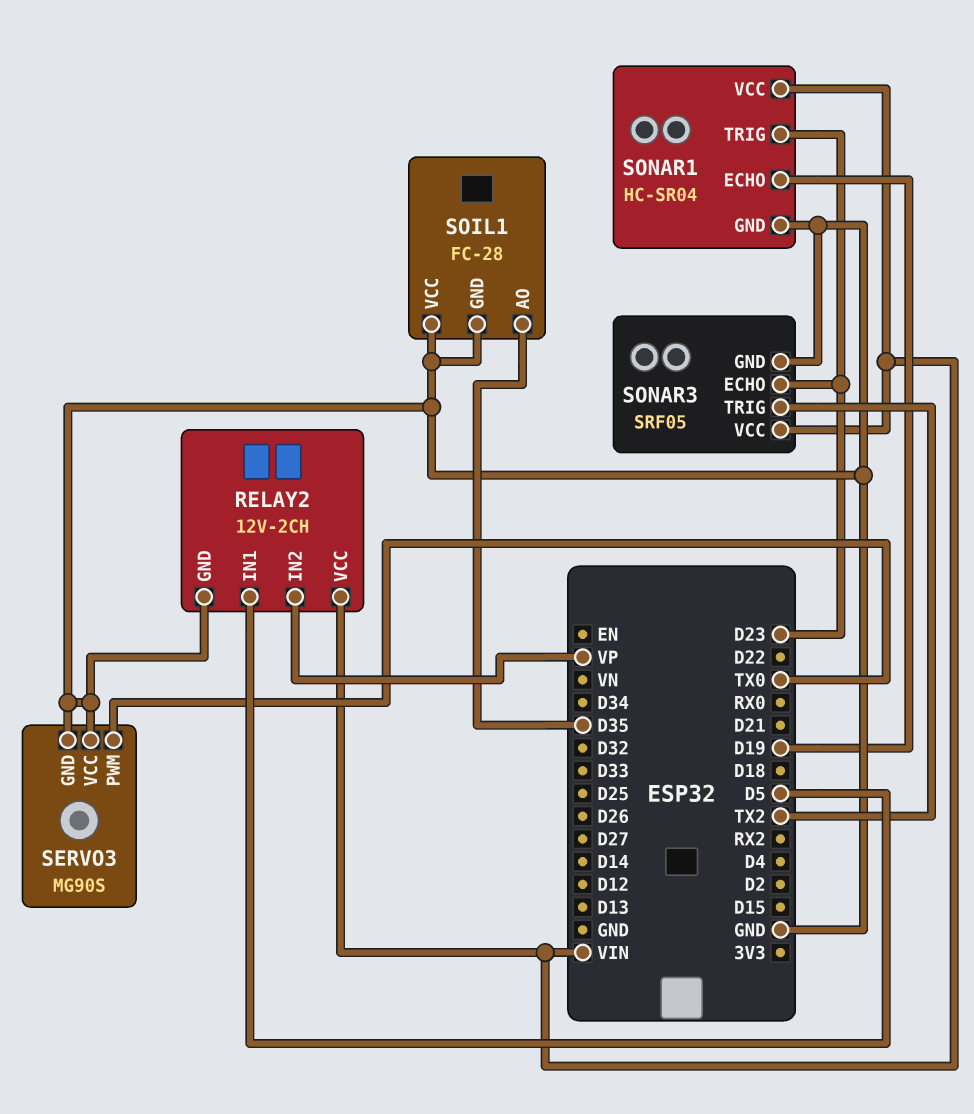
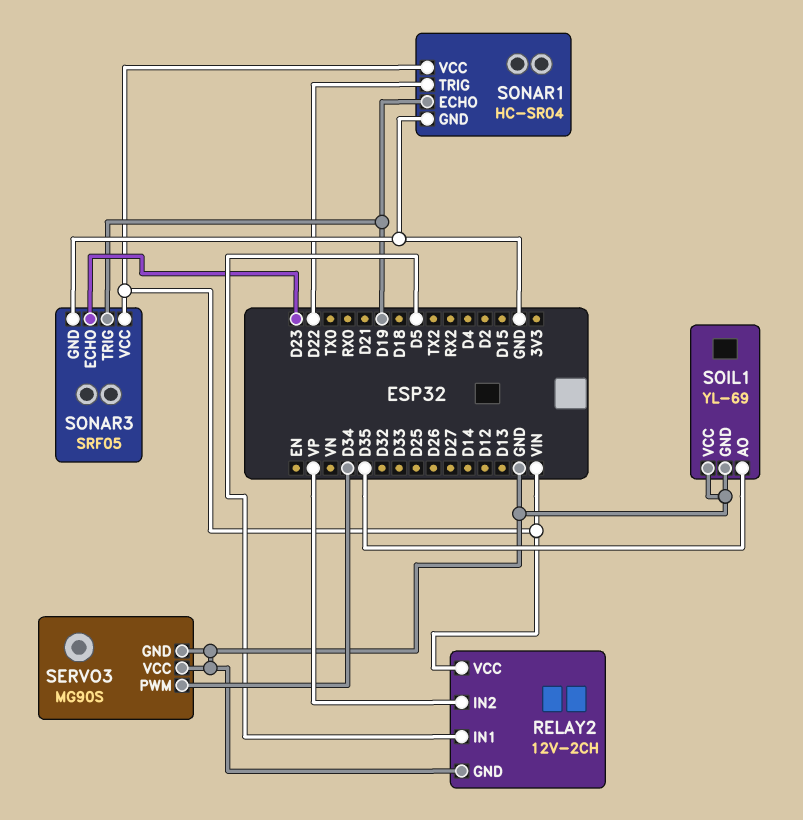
SERVO3 pin PWM: TX0 -> D34
SOIL1: FC-28 -> YL-69
SONAR1 pin TRIG: D23 -> D22
SONAR3 pin TRIG: TX2 -> D19

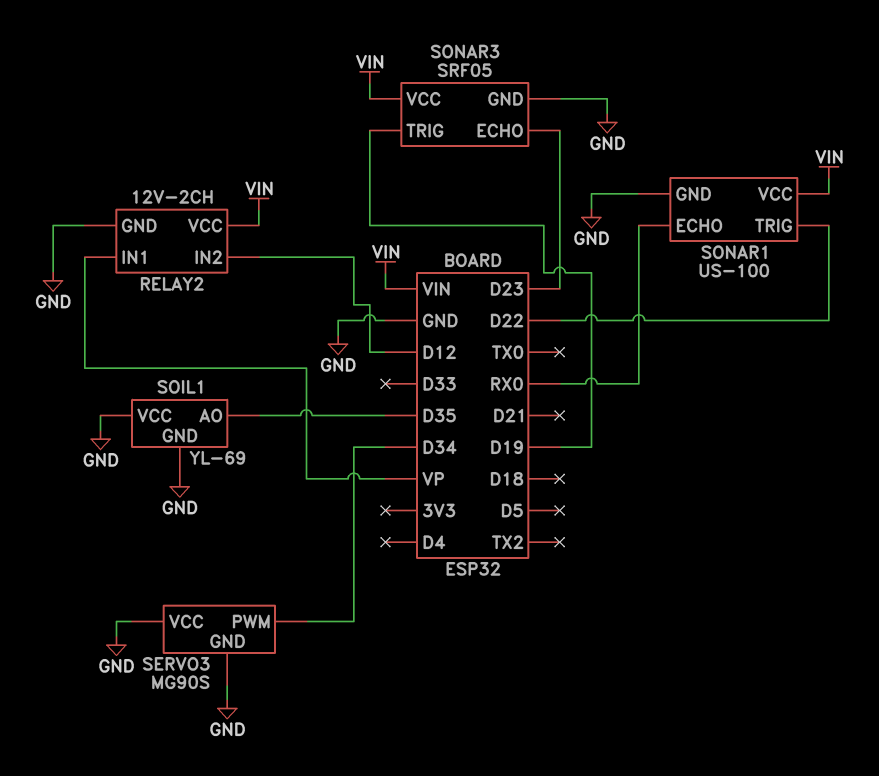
RELAY2 pin IN1: D5 -> VP
RELAY2 pin IN2: VP -> D12
SONAR1: HC-SR04 -> US-100
SONAR1 pin ECHO: D19 -> RX0

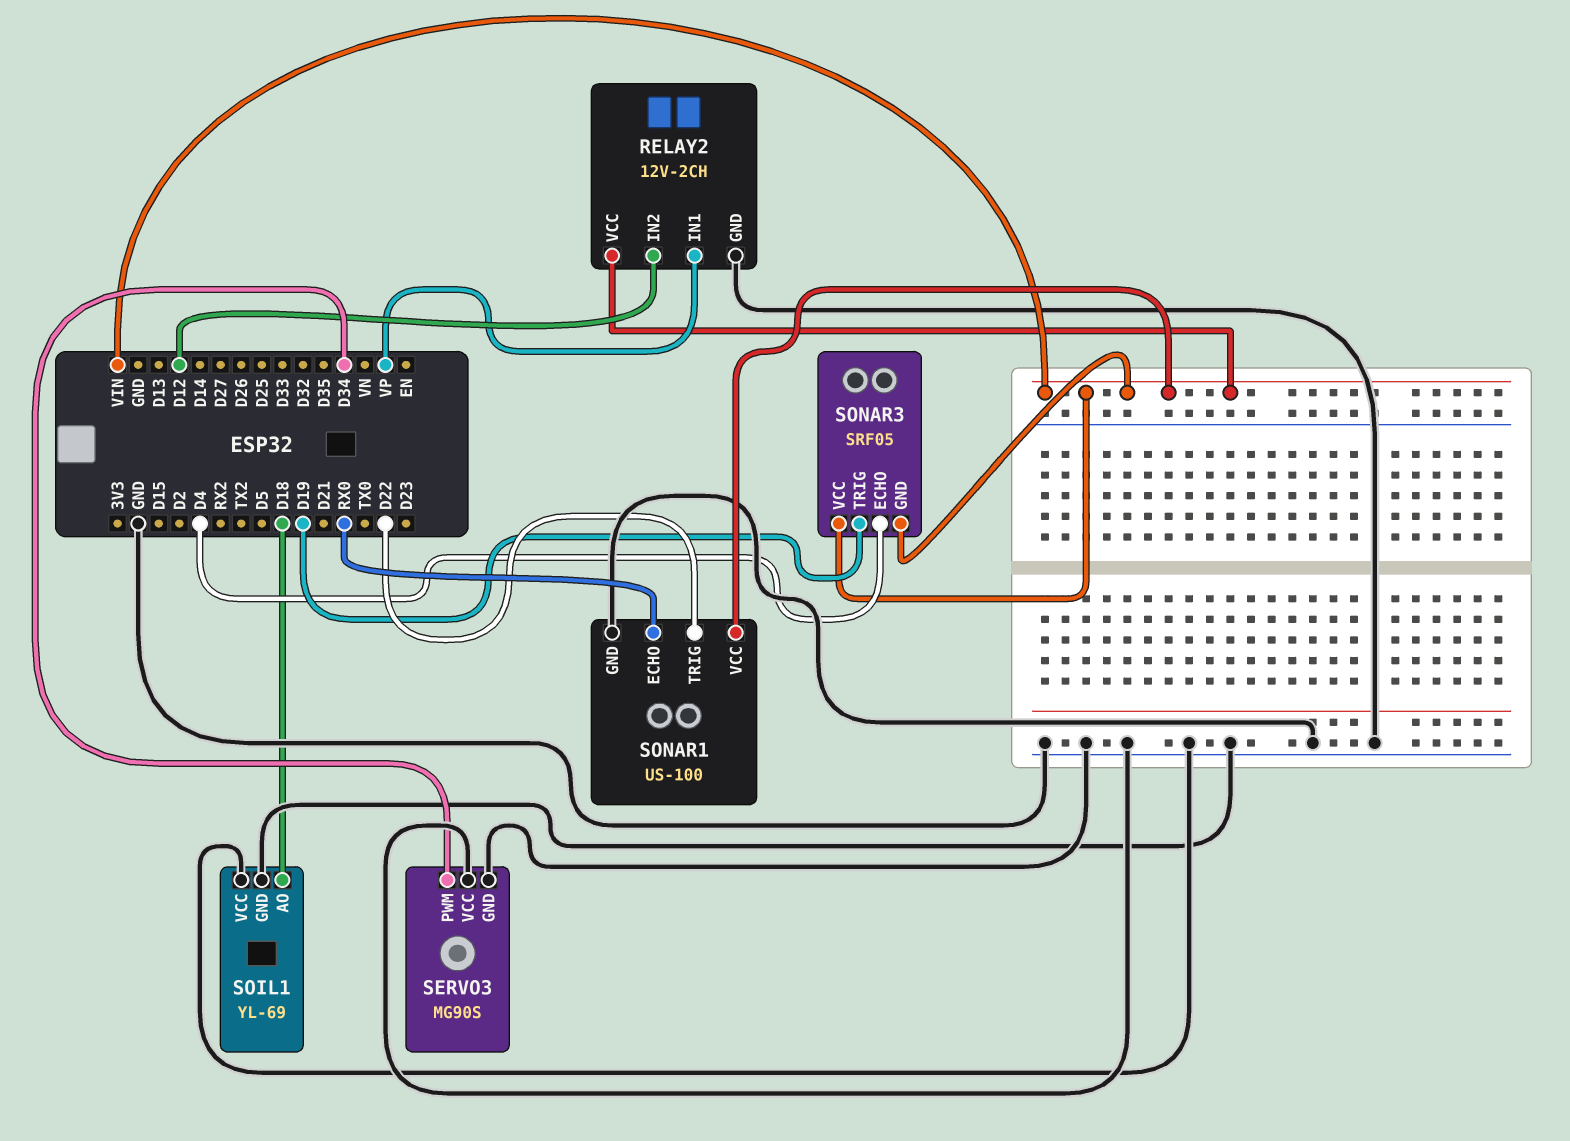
SOIL1 pin AO: D35 -> D18
SONAR3 pin ECHO: D23 -> D4
SONAR3 pin GND: GND -> VIN

